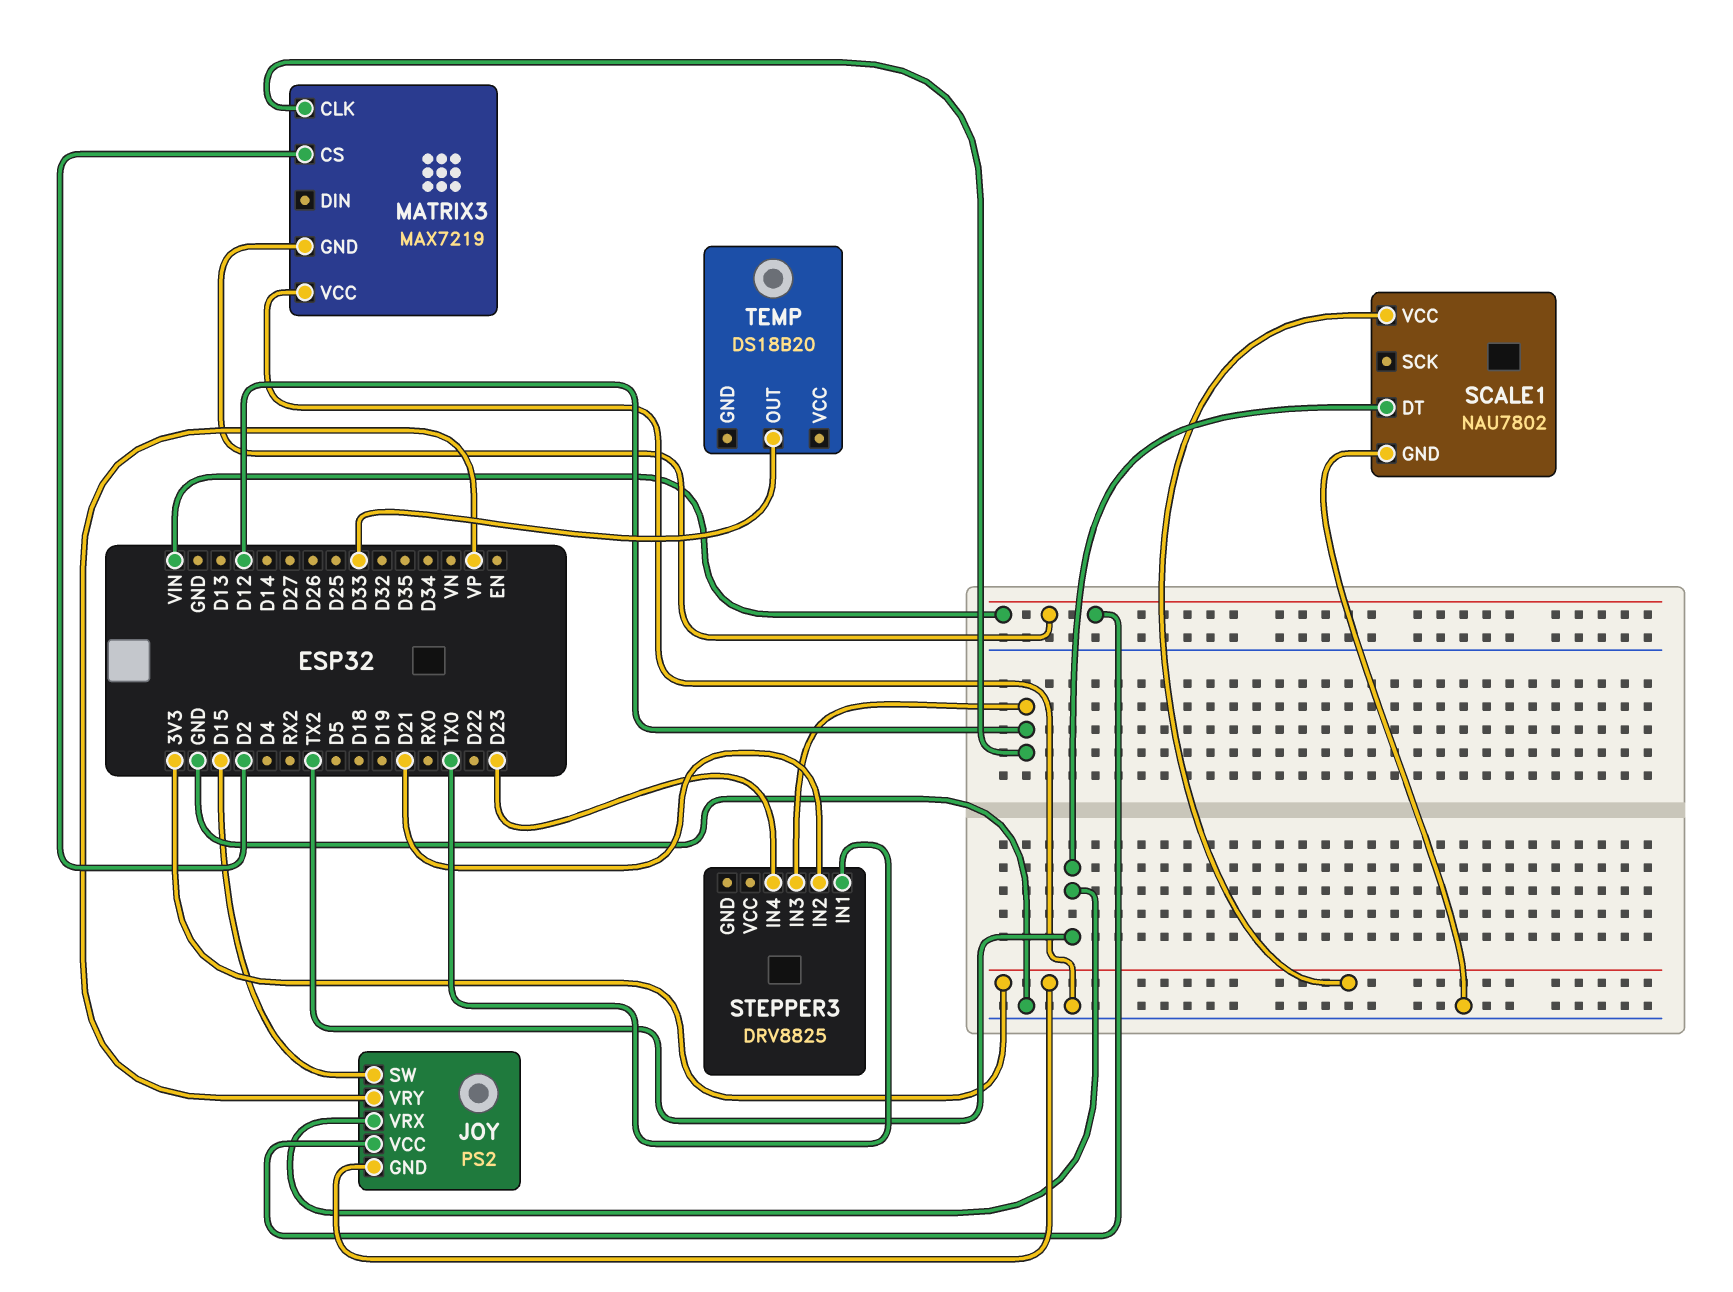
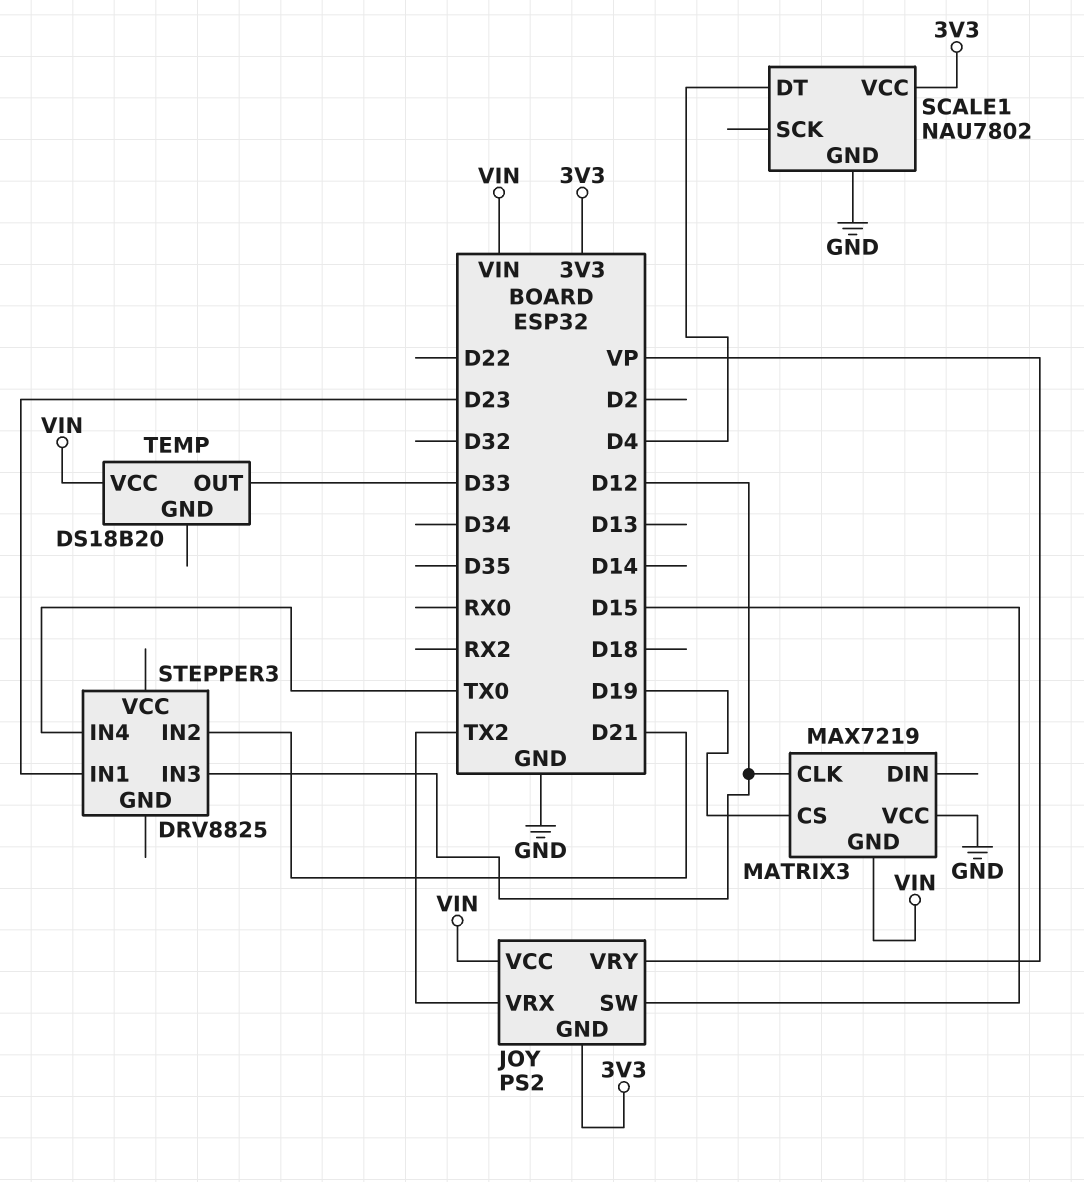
MATRIX3 pin CS: D2 -> D19
SCALE1 pin DT: TX2 -> D4
STEPPER3 pin IN1: TX0 -> D23
STEPPER3 pin IN4: D23 -> TX0
TEMP pin VCC: none -> VIN

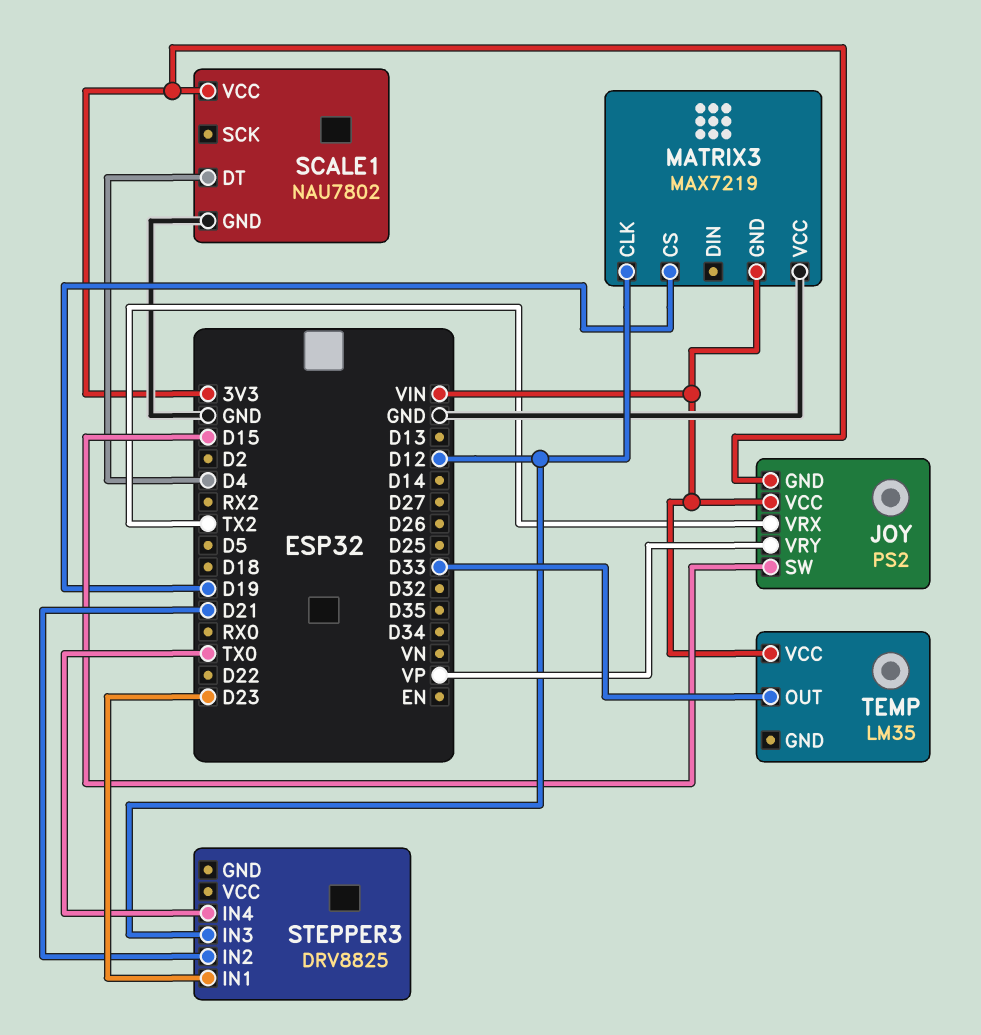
TEMP: DS18B20 -> LM35

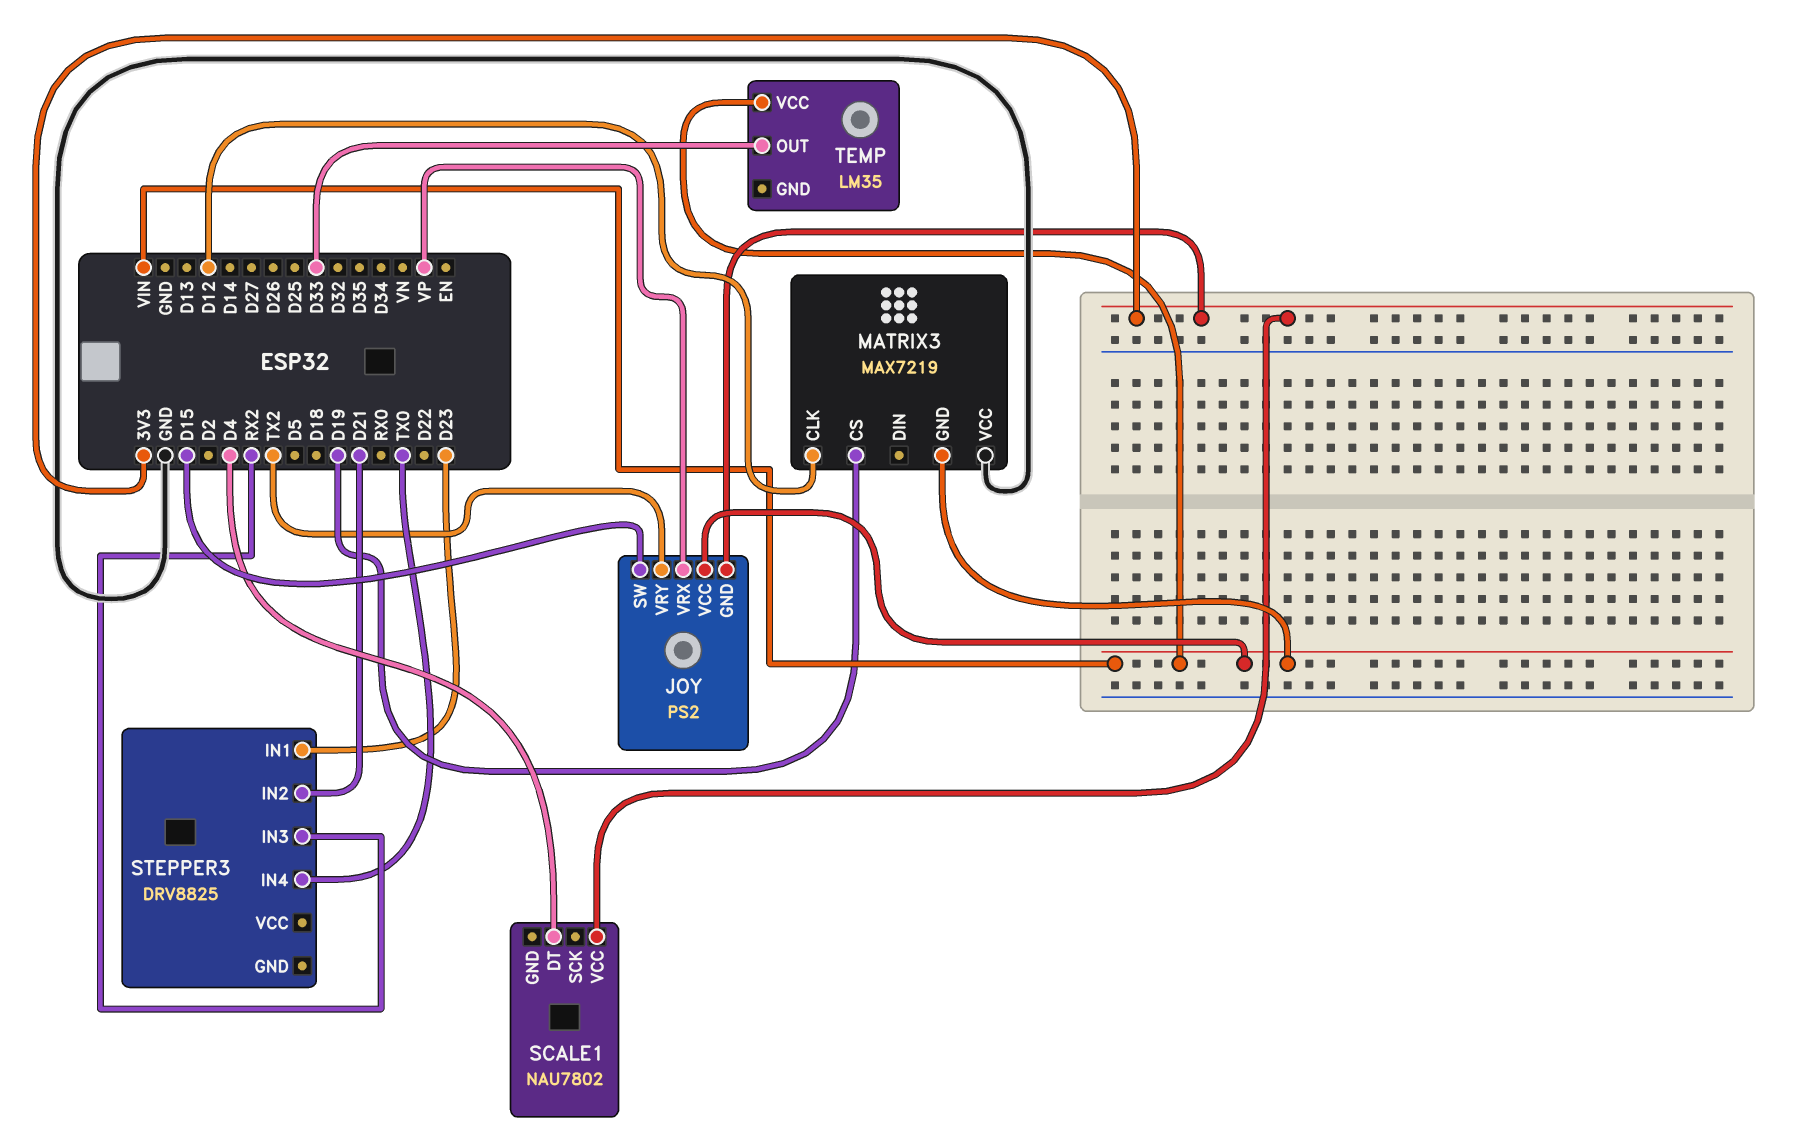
JOY pin VRX: TX2 -> VP
JOY pin VRY: VP -> TX2
SCALE1 pin GND: GND -> none
STEPPER3 pin IN3: D12 -> RX2

